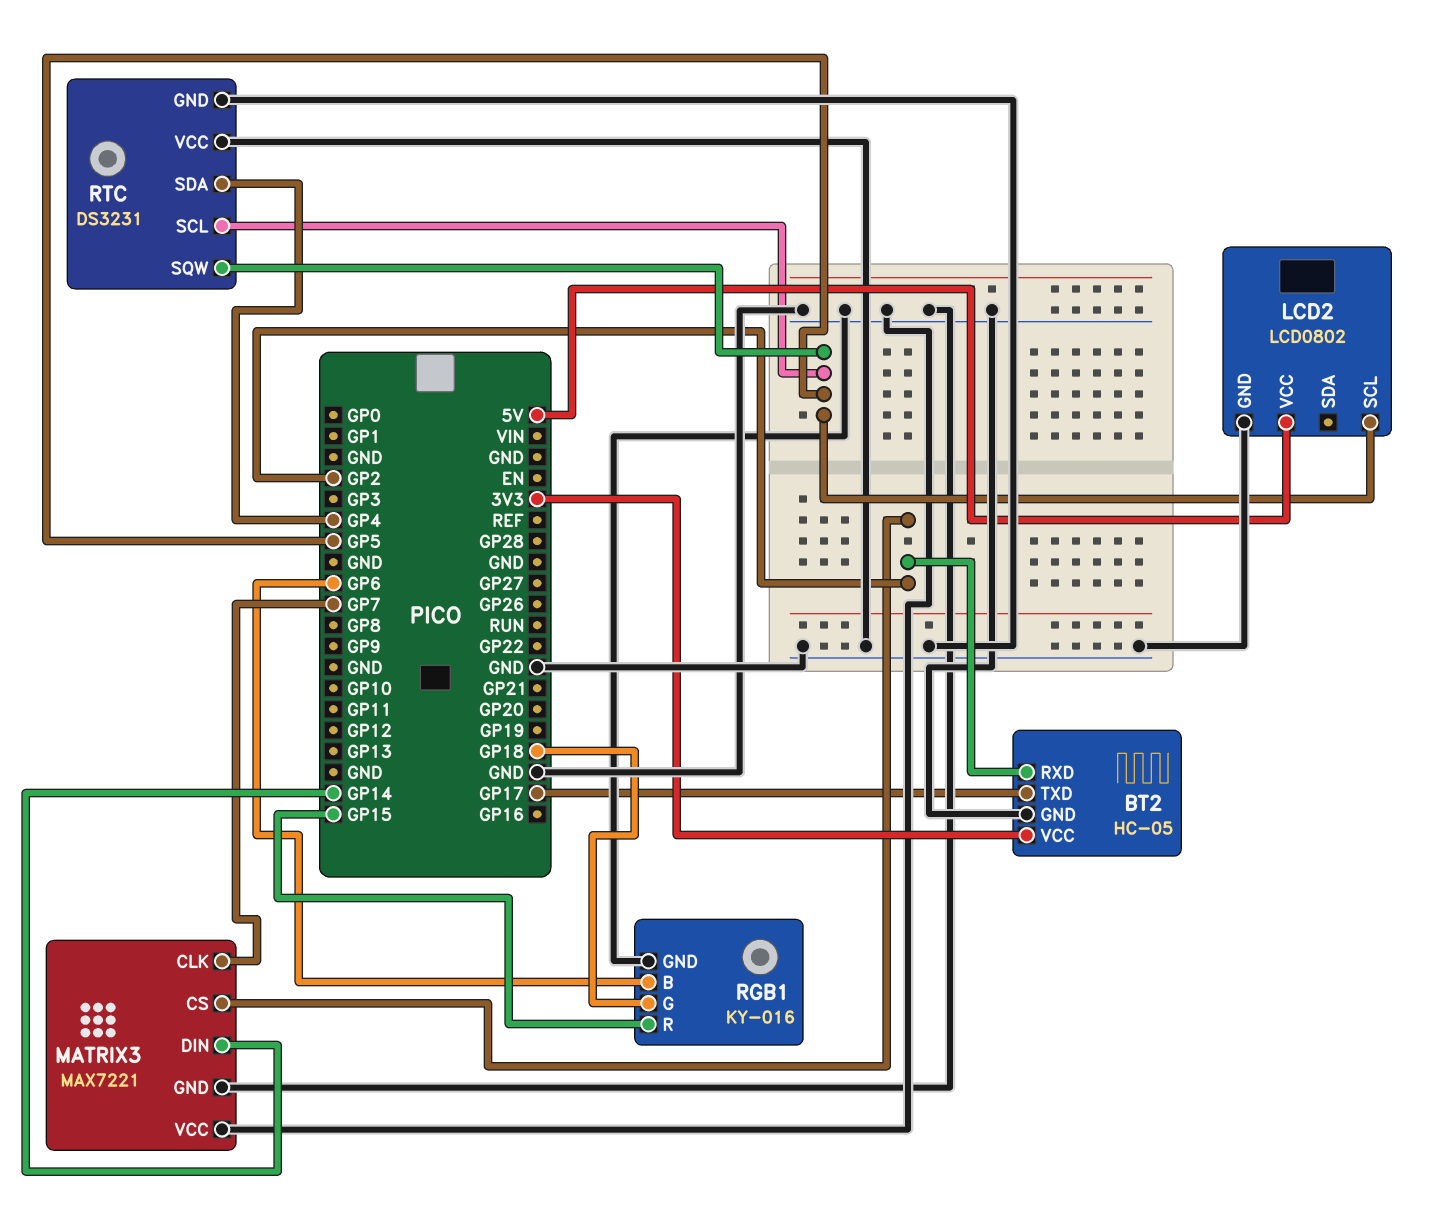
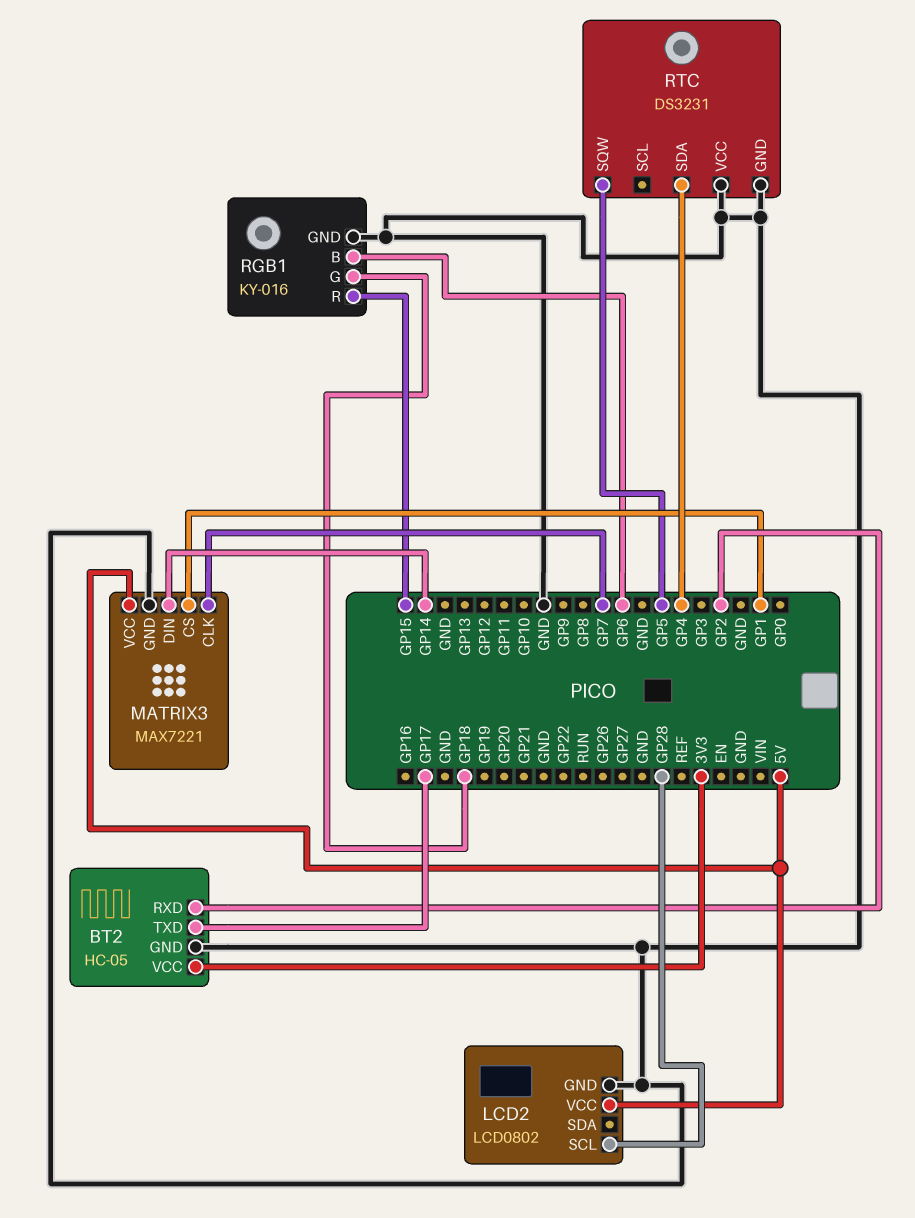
LCD2 pin SCL: GP5 -> GP28
MATRIX3 pin CS: GP2 -> GP1
MATRIX3 pin VCC: GND -> 5V
RTC pin SCL: GP5 -> none

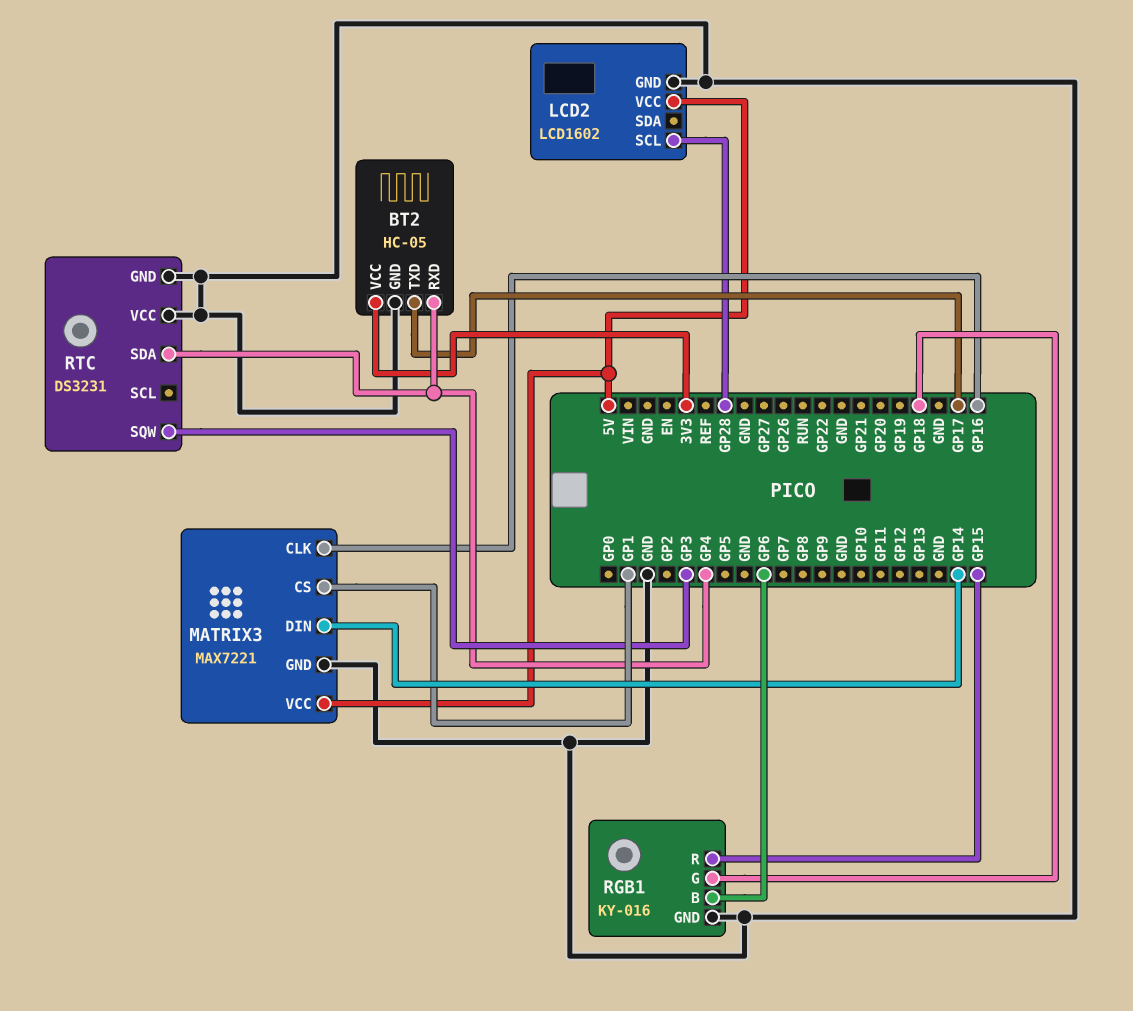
BT2 pin RXD: GP2 -> GP4
LCD2: LCD0802 -> LCD1602
MATRIX3 pin CLK: GP7 -> GP16
RTC pin SQW: GP5 -> GP3

